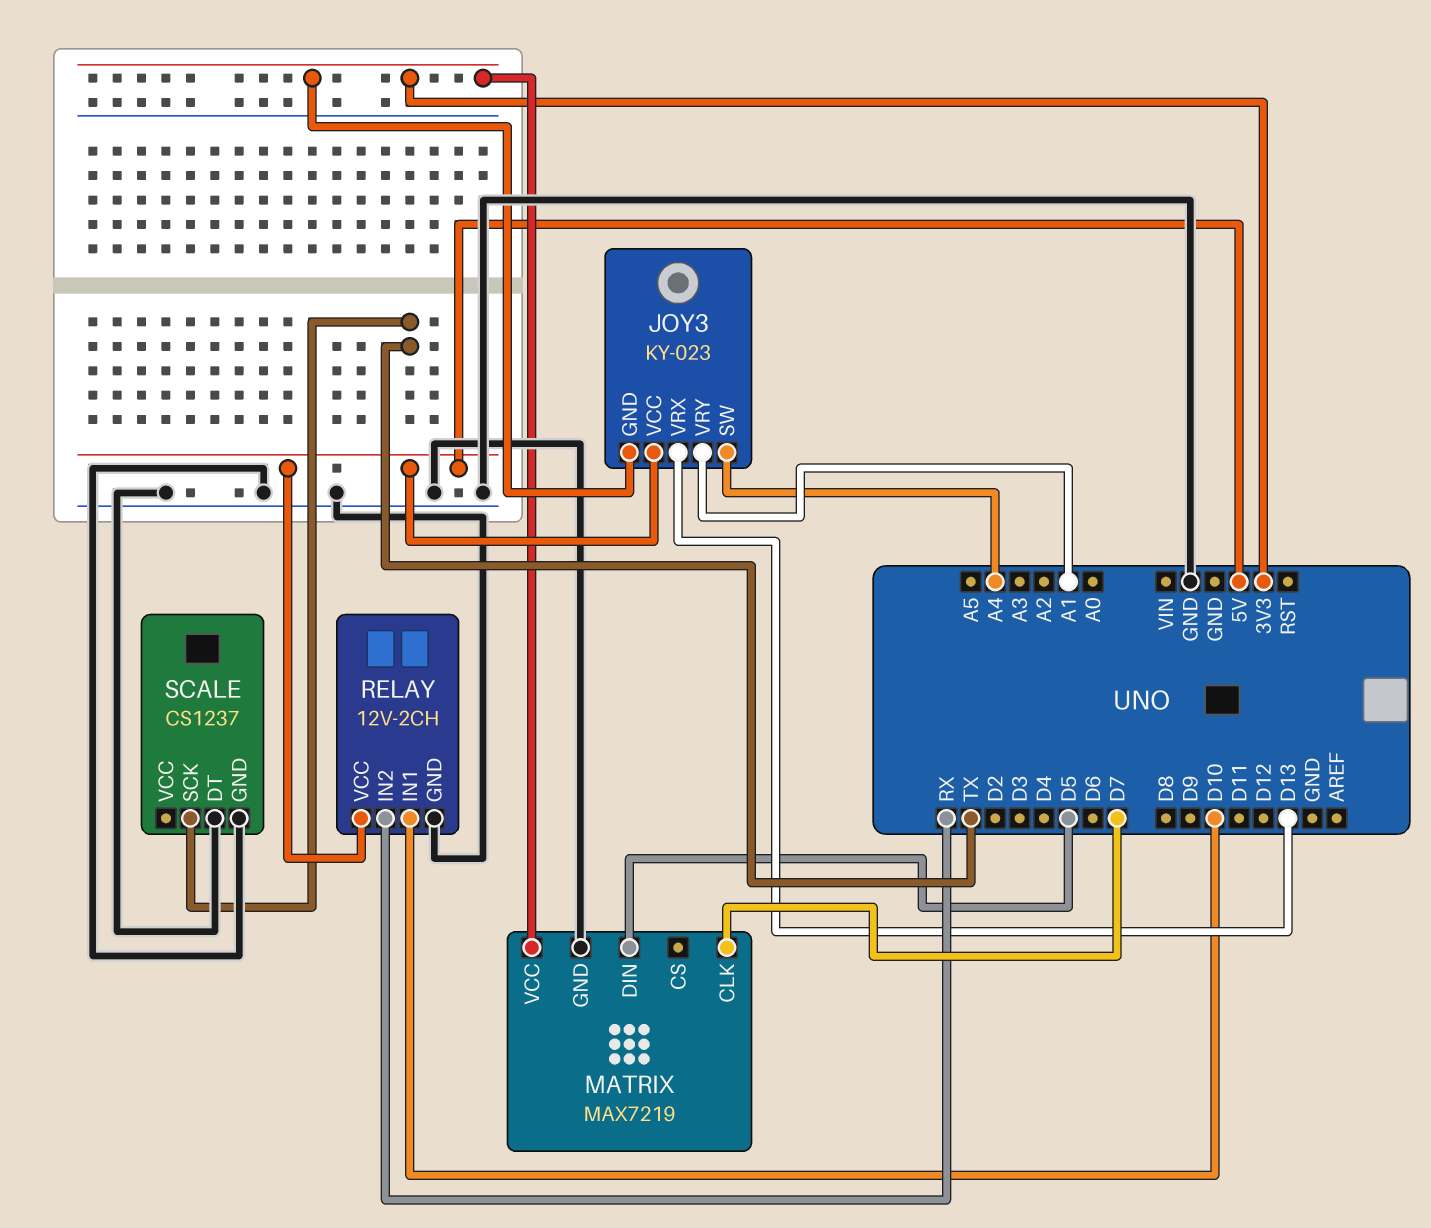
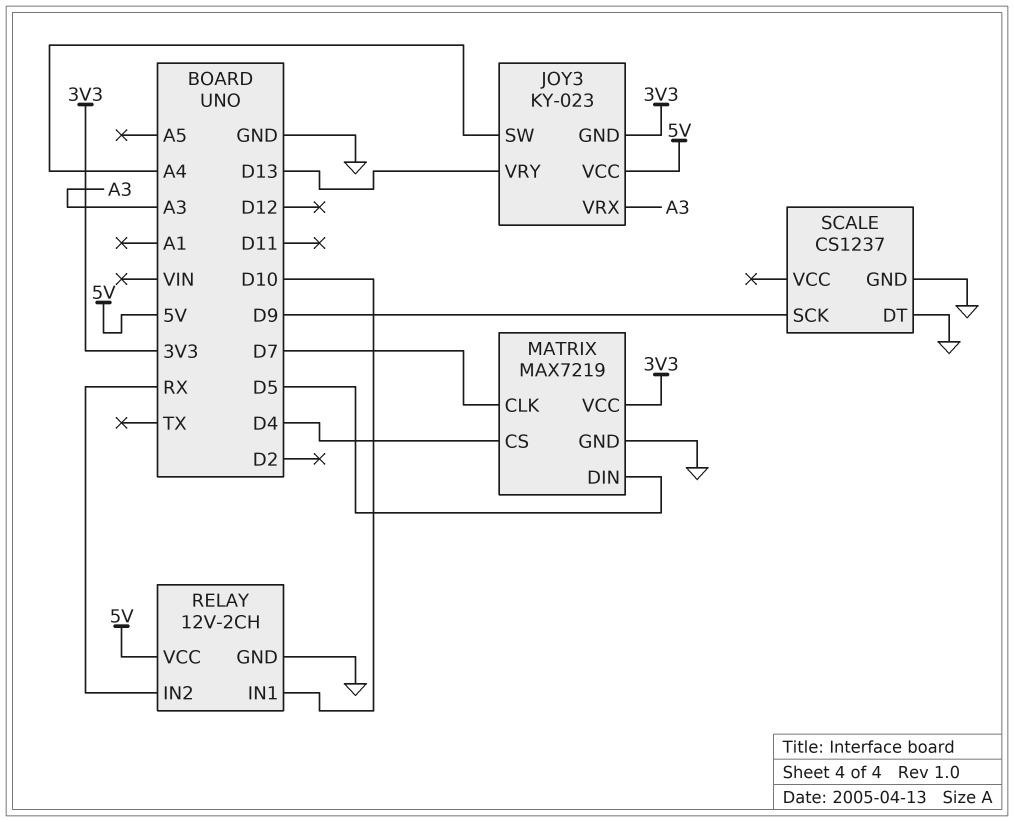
JOY3 pin VRX: D13 -> A3
JOY3 pin VRY: A1 -> D13
MATRIX pin CS: none -> D4
SCALE pin SCK: TX -> D9

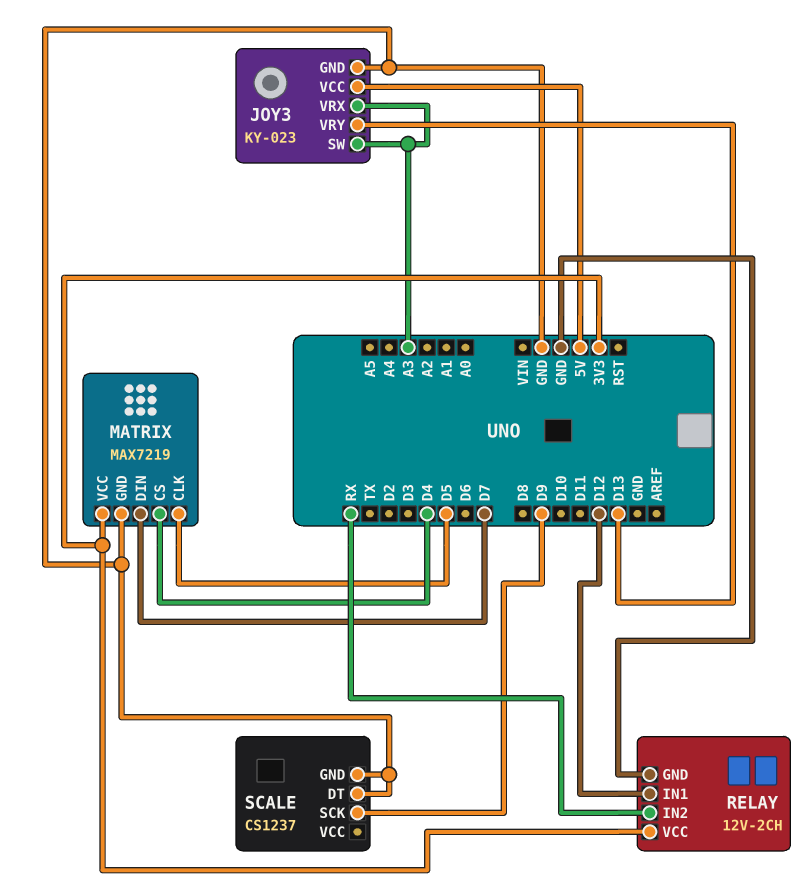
JOY3 pin GND: 3V3 -> GND
JOY3 pin SW: A4 -> A3
MATRIX pin CLK: D7 -> D5
MATRIX pin DIN: D5 -> D7
RELAY pin IN1: D10 -> D12
RELAY pin VCC: 5V -> 3V3

